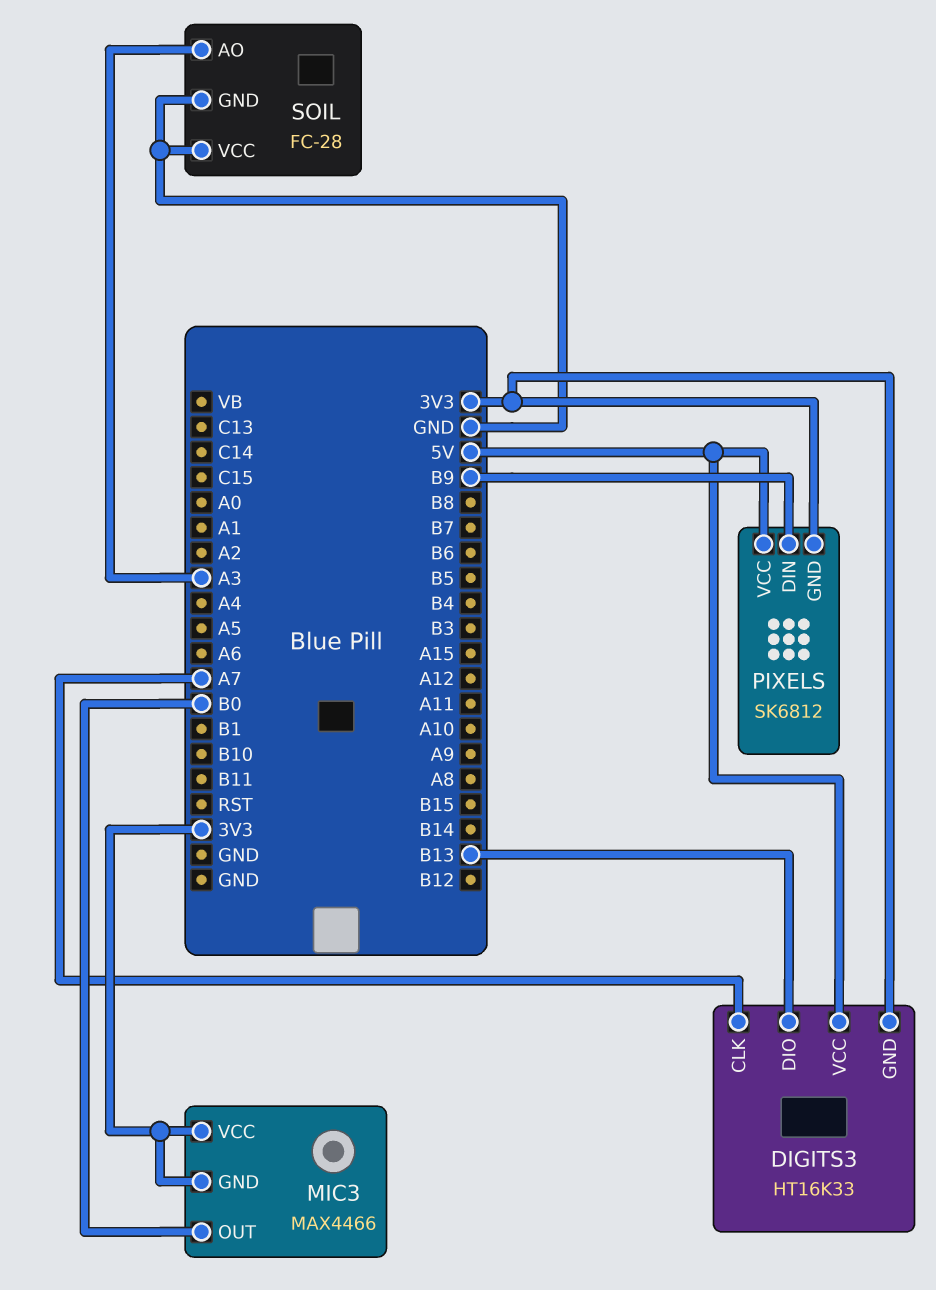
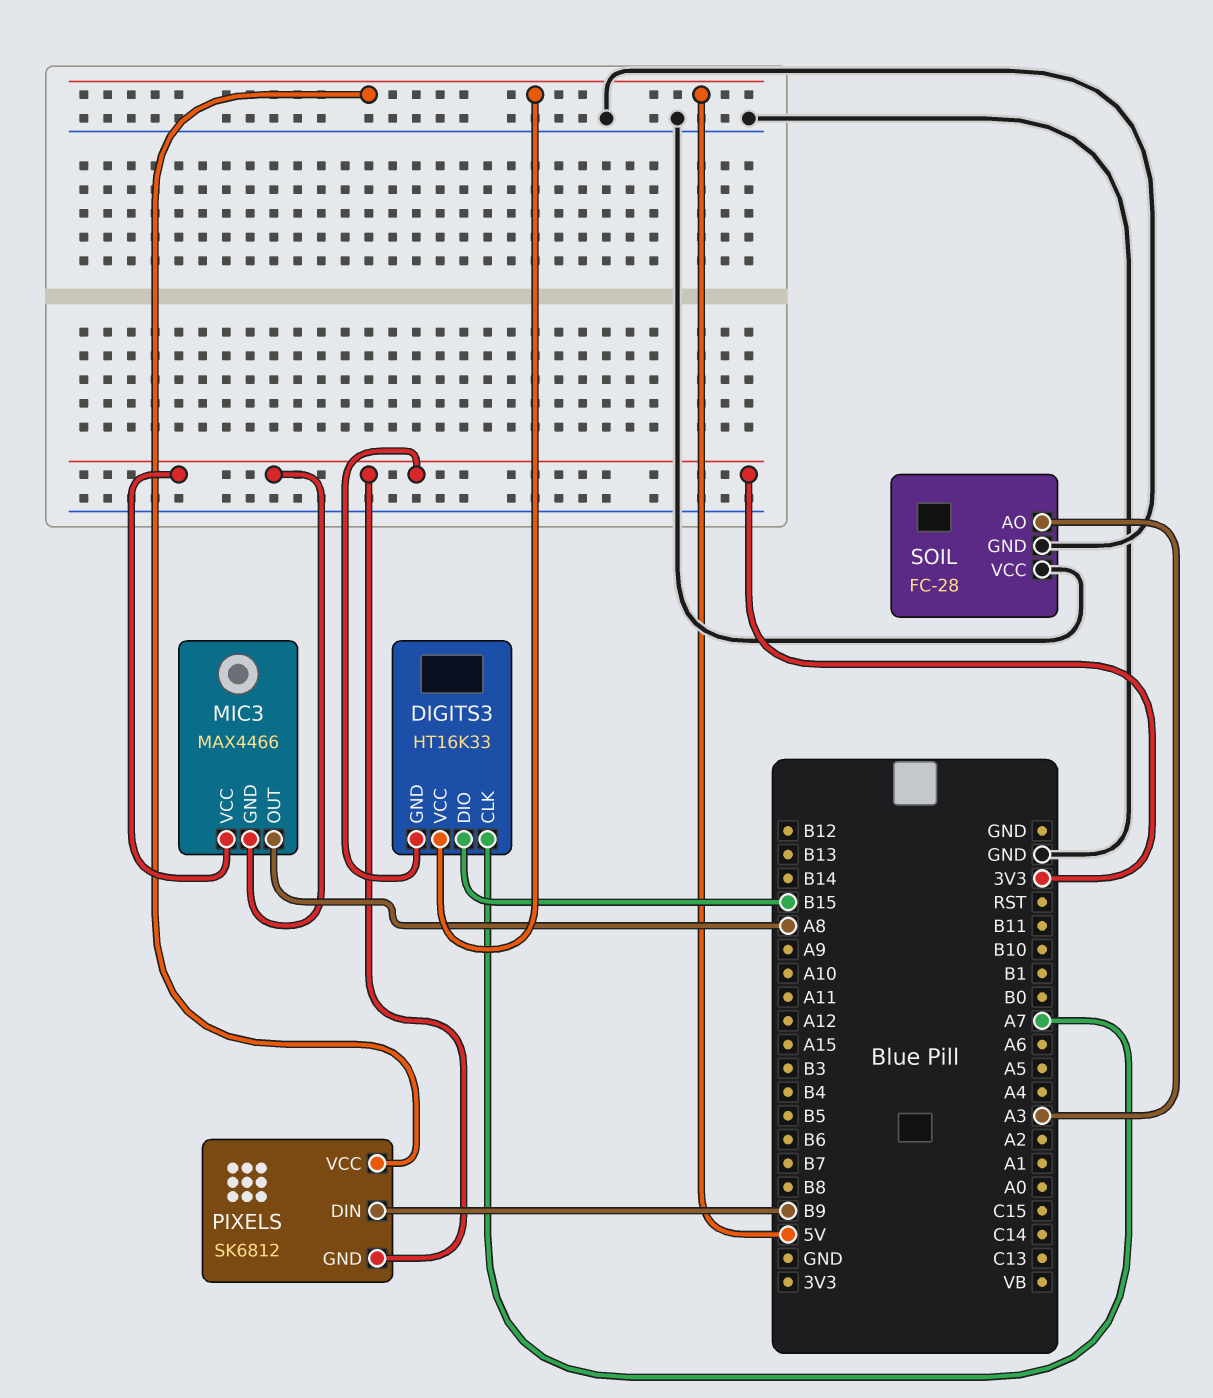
DIGITS3 pin DIO: B13 -> B15
MIC3 pin OUT: B0 -> A8

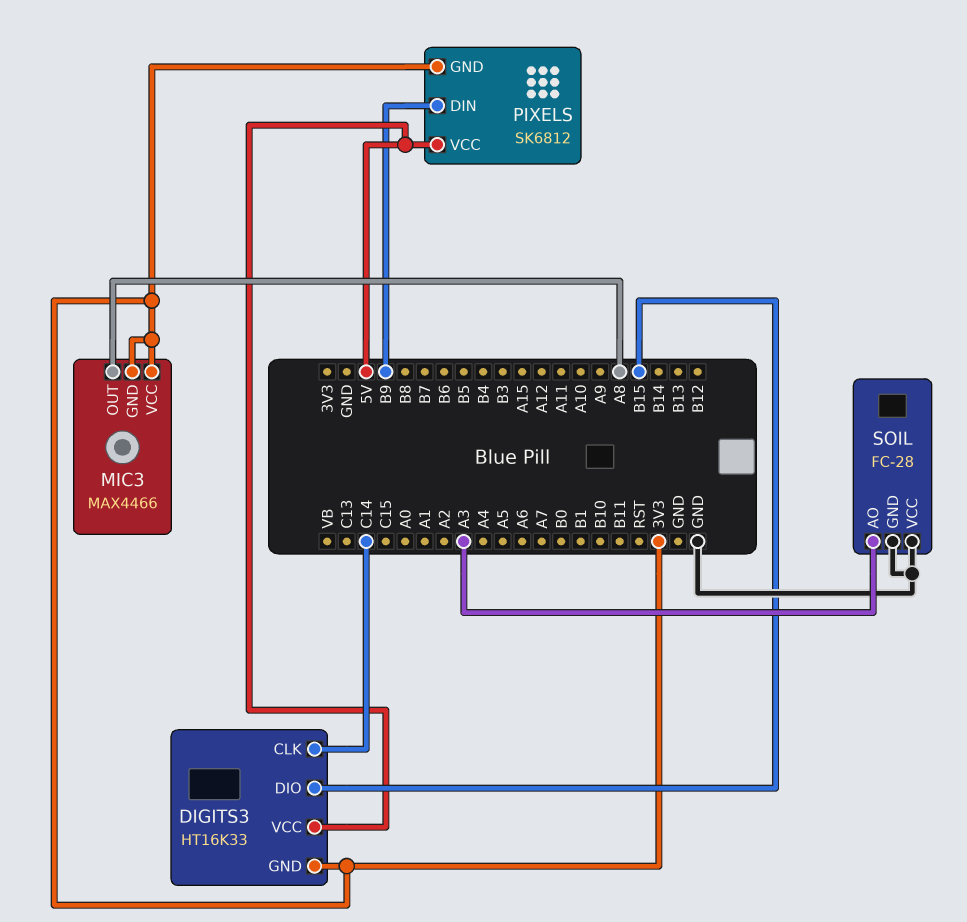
DIGITS3 pin CLK: A7 -> C14

